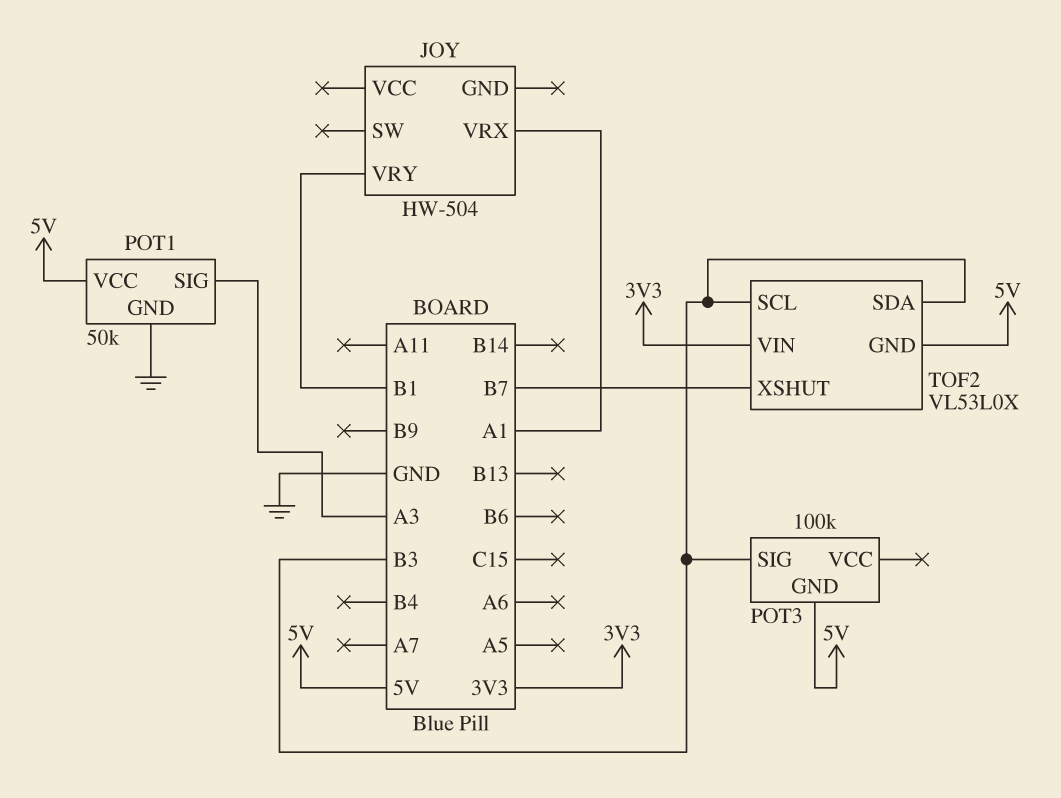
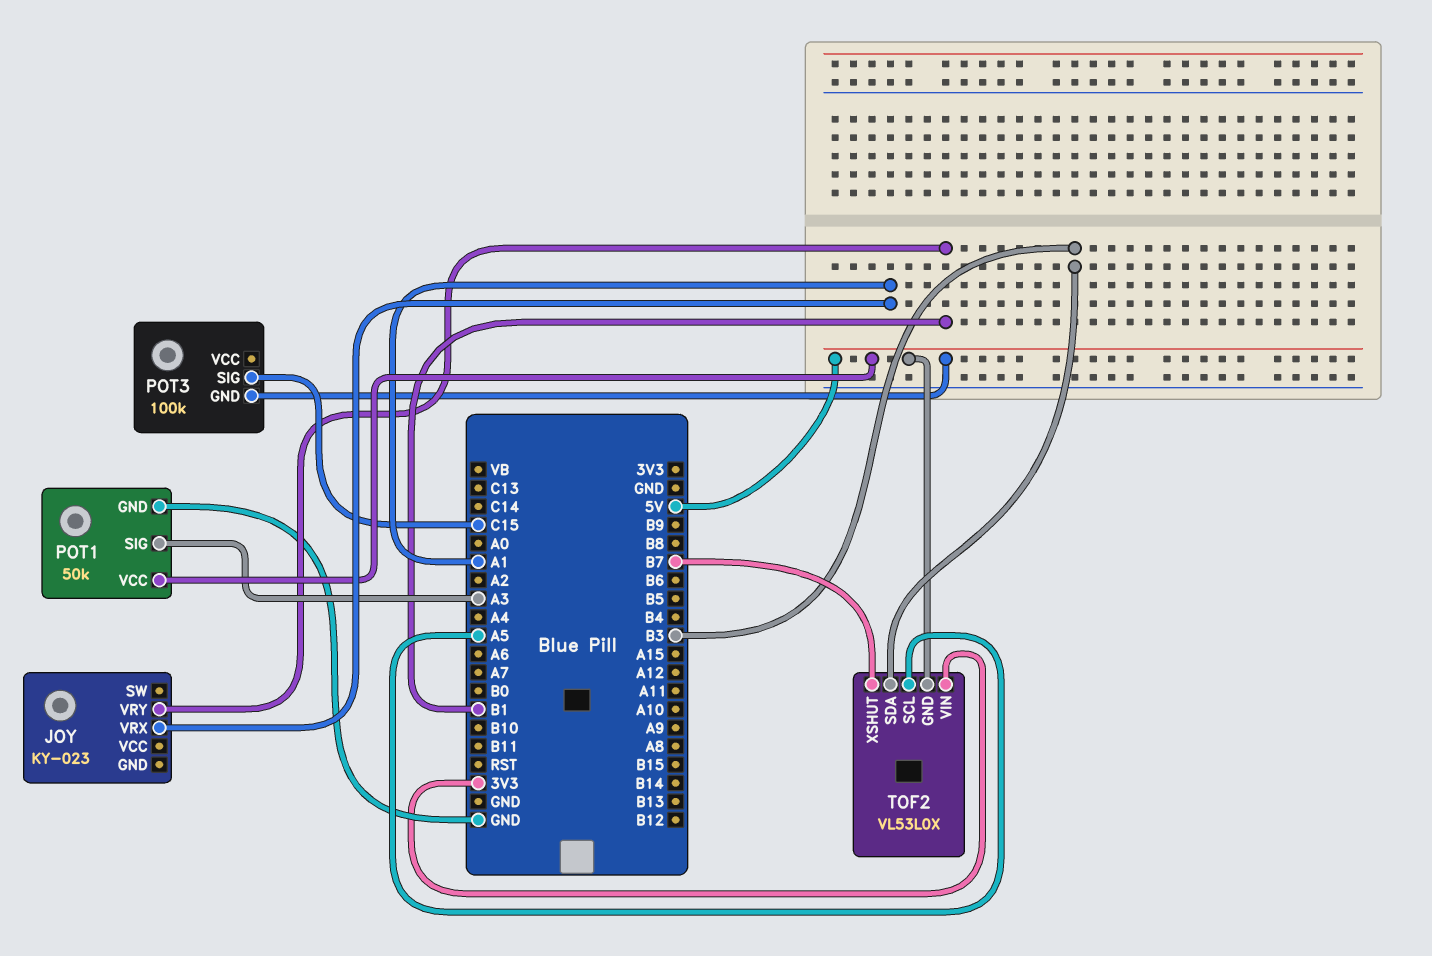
JOY: HW-504 -> KY-023
POT3 pin SIG: B3 -> C15
TOF2 pin SCL: B3 -> A5

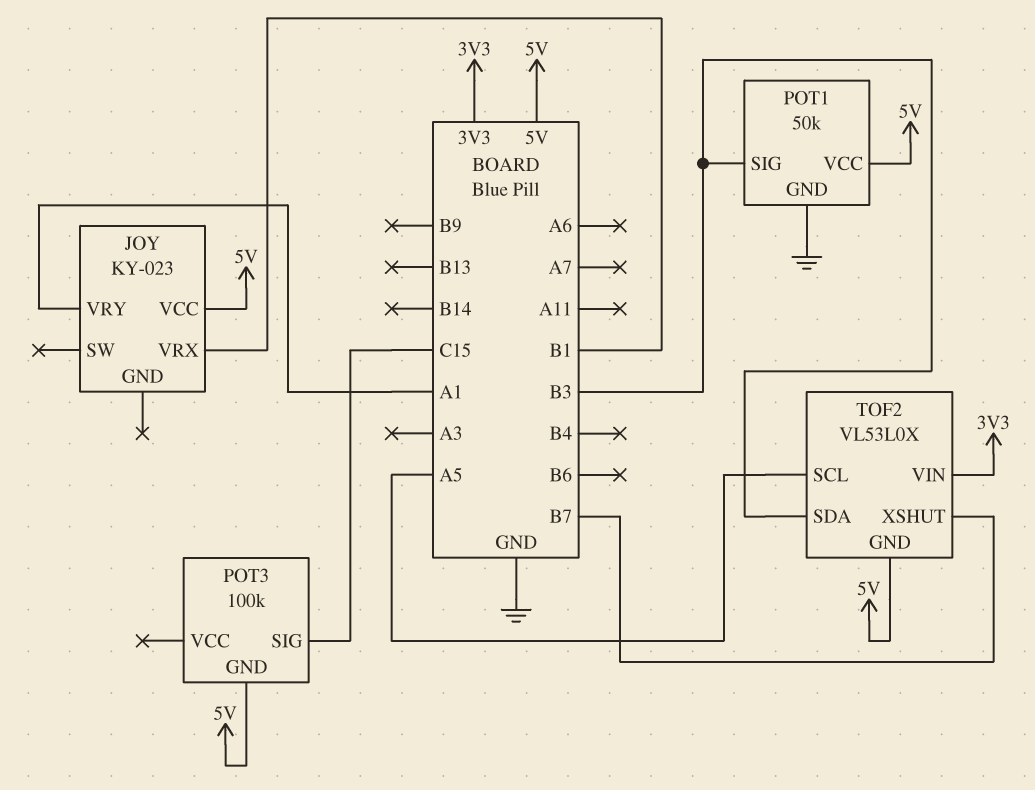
JOY pin VCC: none -> 5V
JOY pin VRX: A1 -> B1
JOY pin VRY: B1 -> A1
POT1 pin SIG: A3 -> B3

